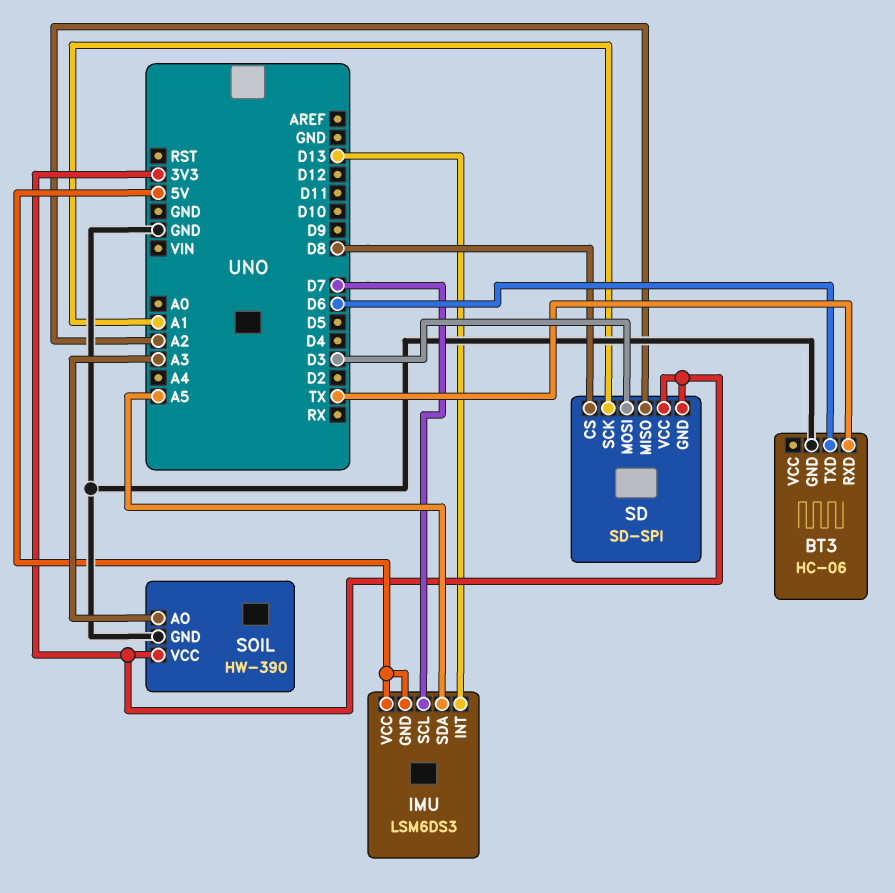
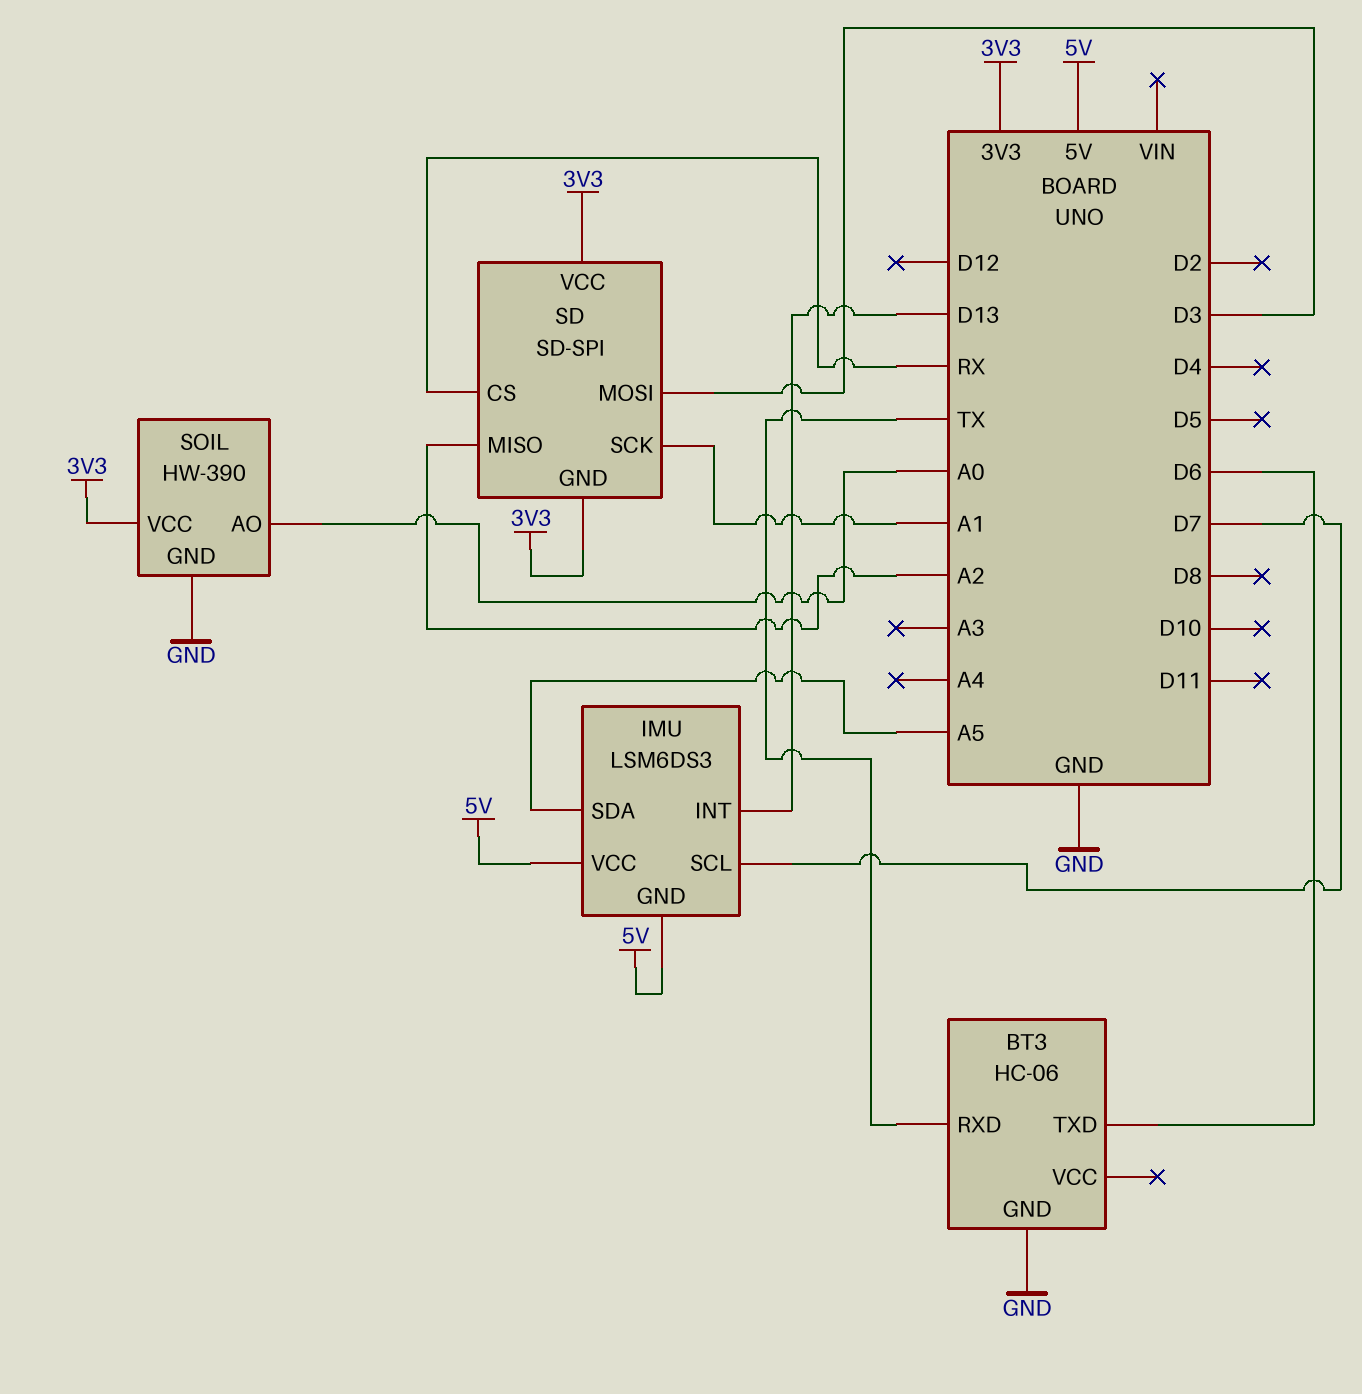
SD pin CS: D8 -> RX
SOIL pin AO: A3 -> A0

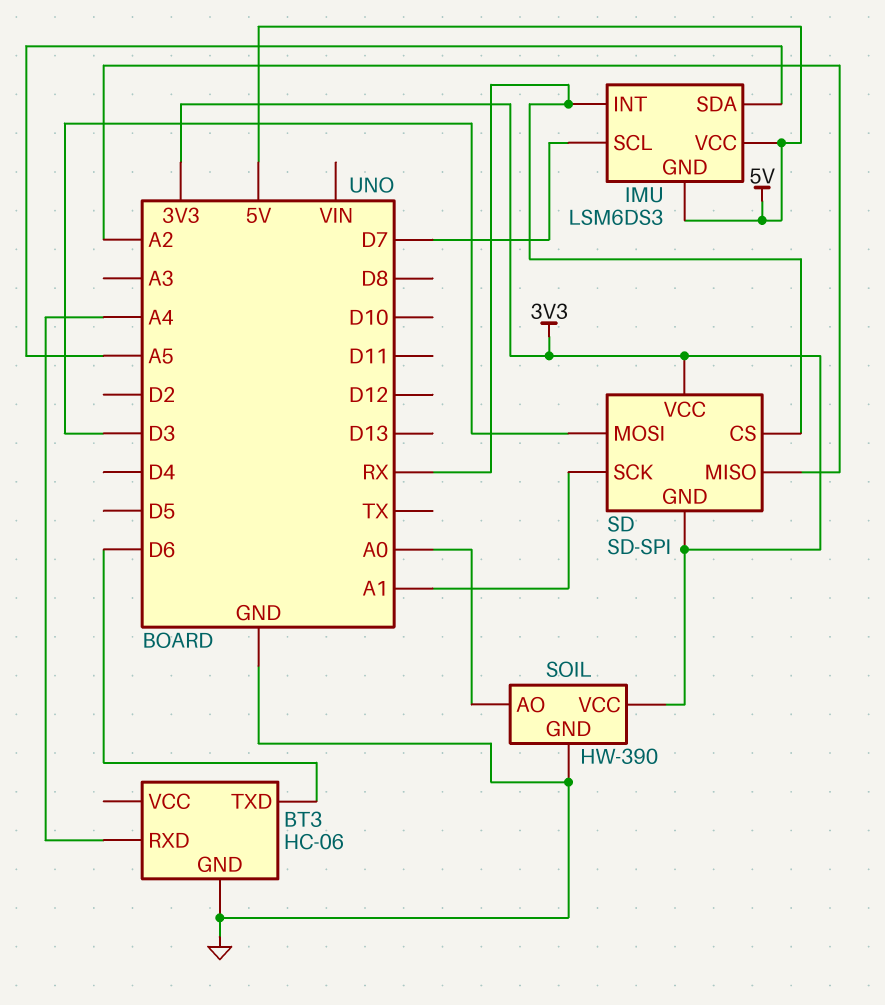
BT3 pin RXD: TX -> A4
IMU pin INT: D13 -> RX

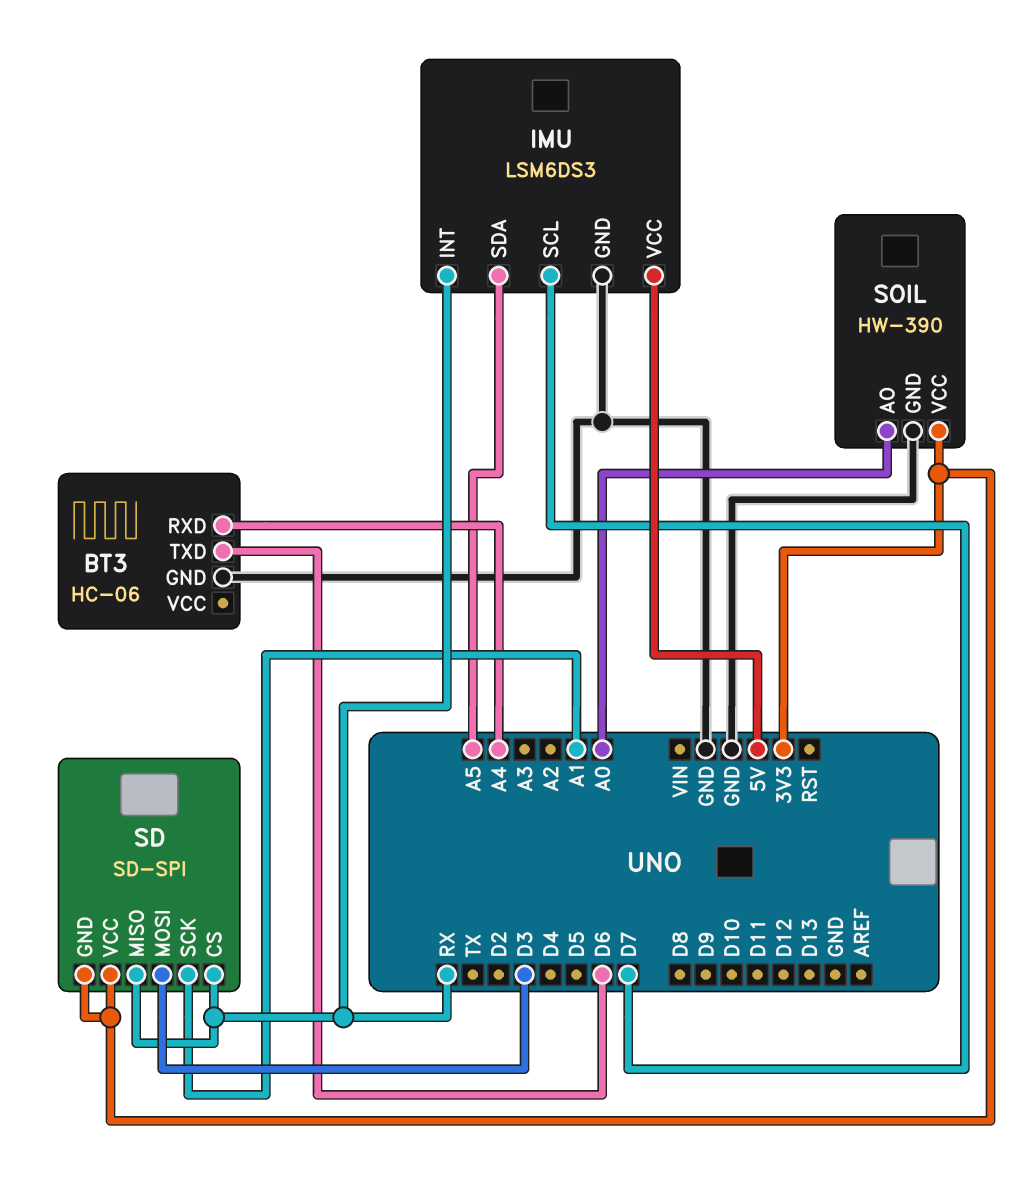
IMU pin GND: 5V -> GND
SD pin MISO: A2 -> RX

